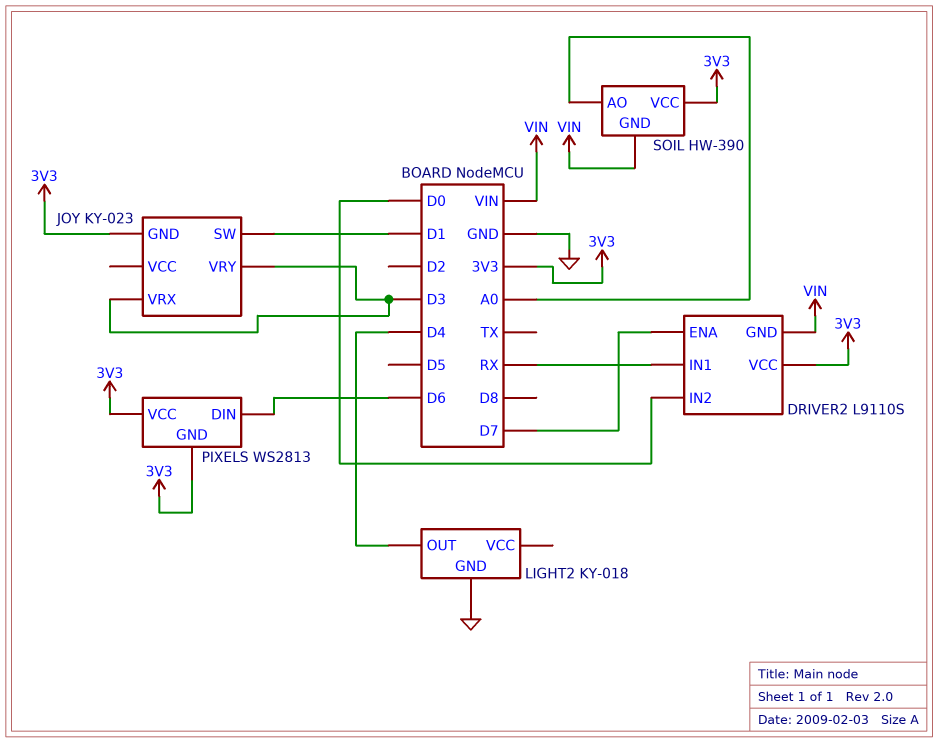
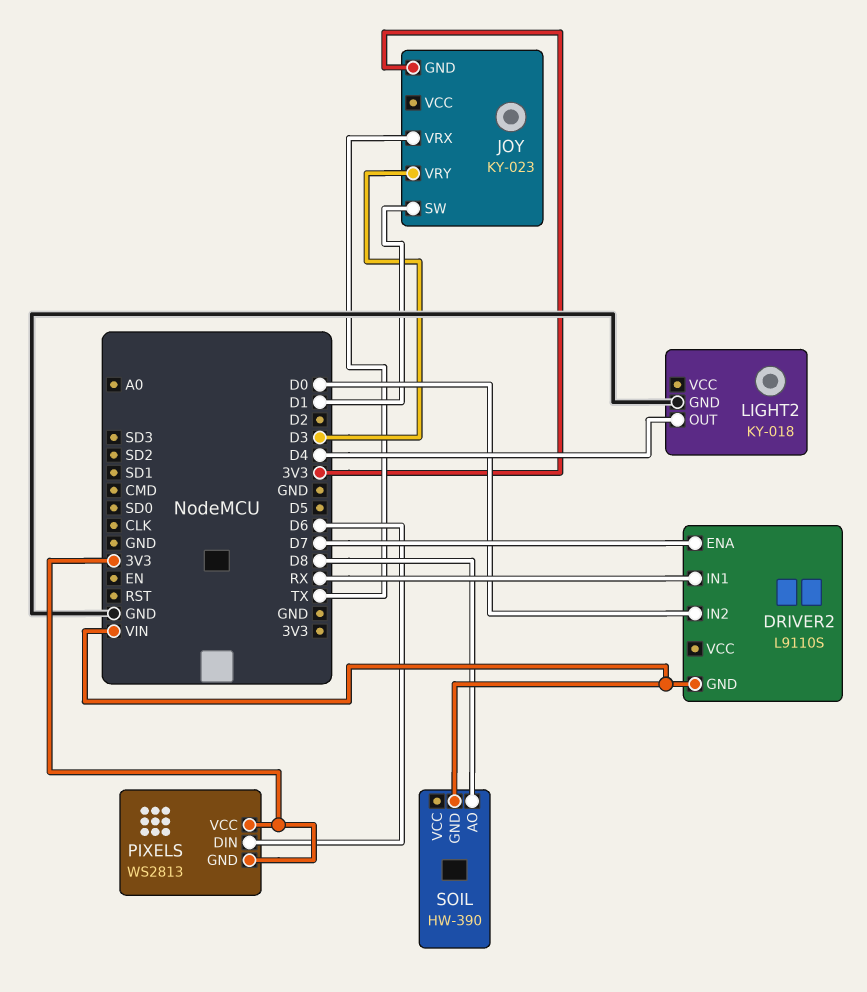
DRIVER2 pin VCC: 3V3 -> none
JOY pin VRX: D3 -> TX
SOIL pin AO: A0 -> D8
SOIL pin VCC: 3V3 -> none

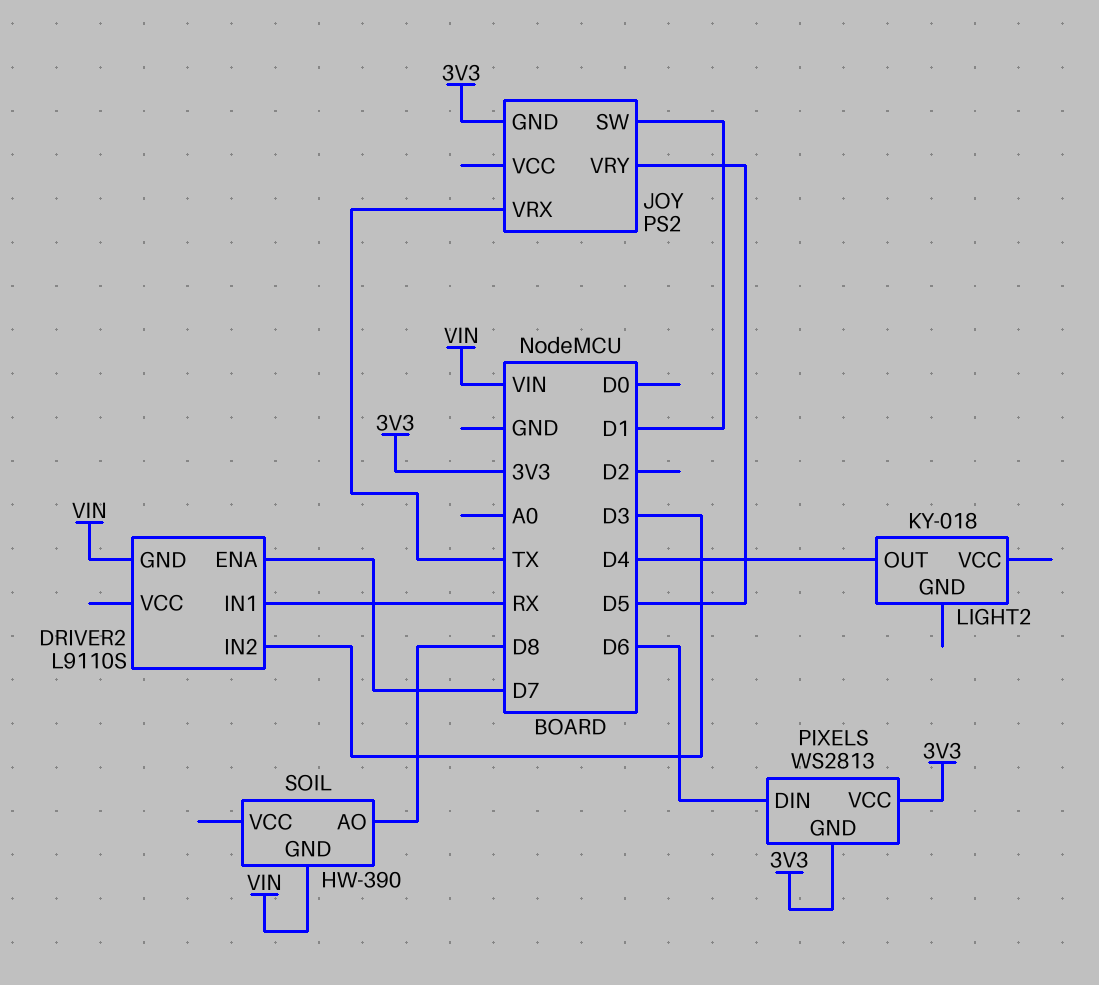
DRIVER2 pin IN2: D0 -> D3
JOY: KY-023 -> PS2
JOY pin VRY: D3 -> D5
LIGHT2 pin GND: GND -> none

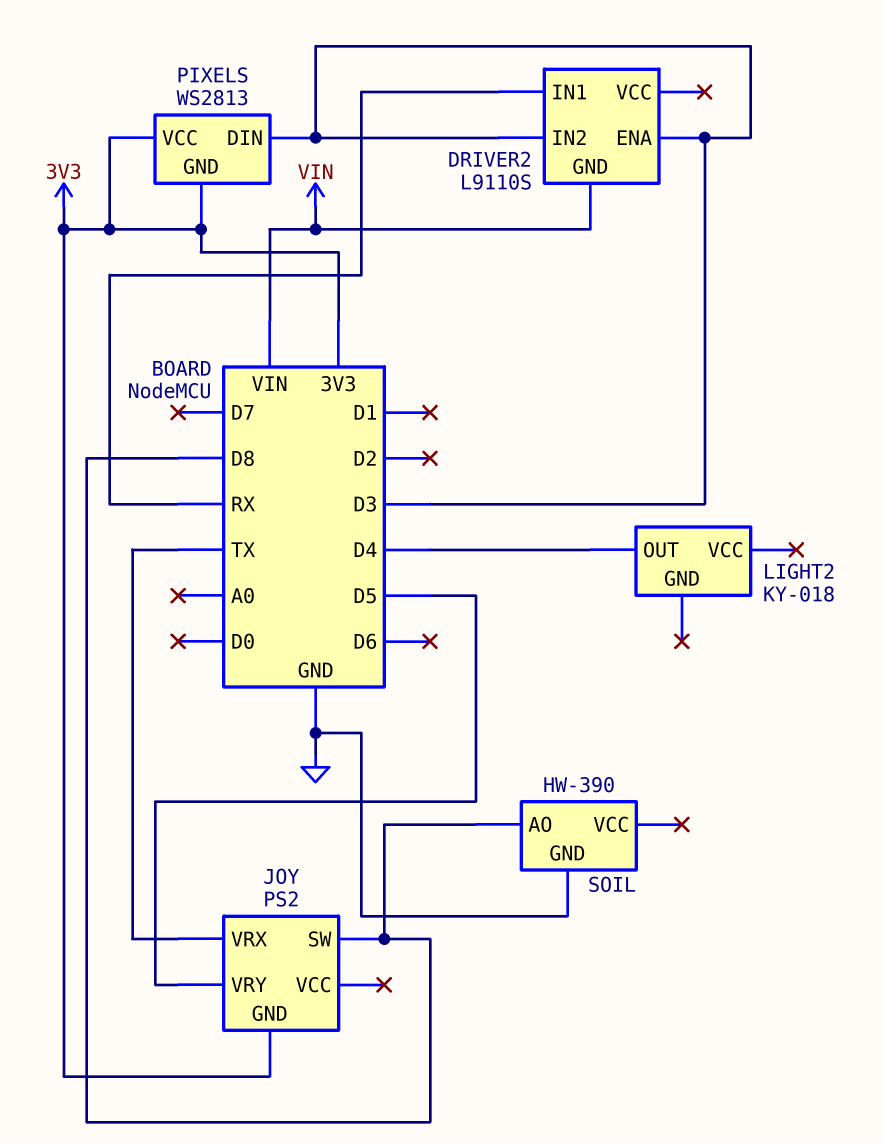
DRIVER2 pin ENA: D7 -> D3
JOY pin SW: D1 -> D8
PIXELS pin DIN: D6 -> D3
SOIL pin GND: VIN -> GND

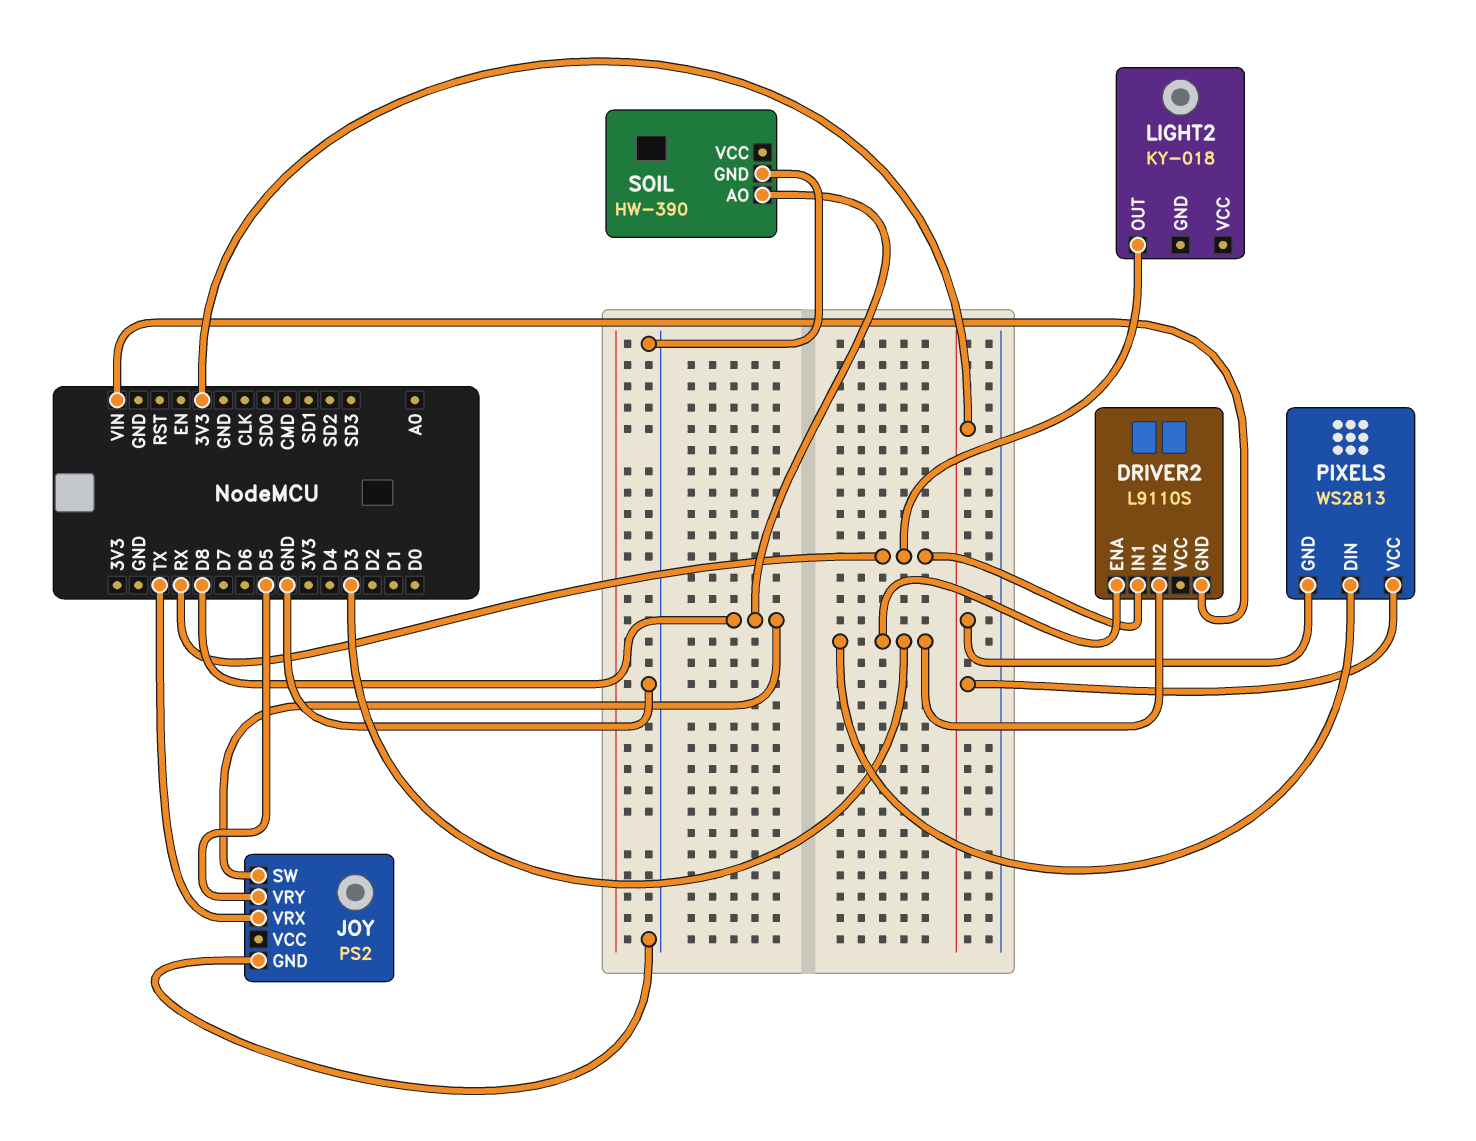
JOY pin GND: 3V3 -> GND
LIGHT2 pin OUT: D4 -> RX

